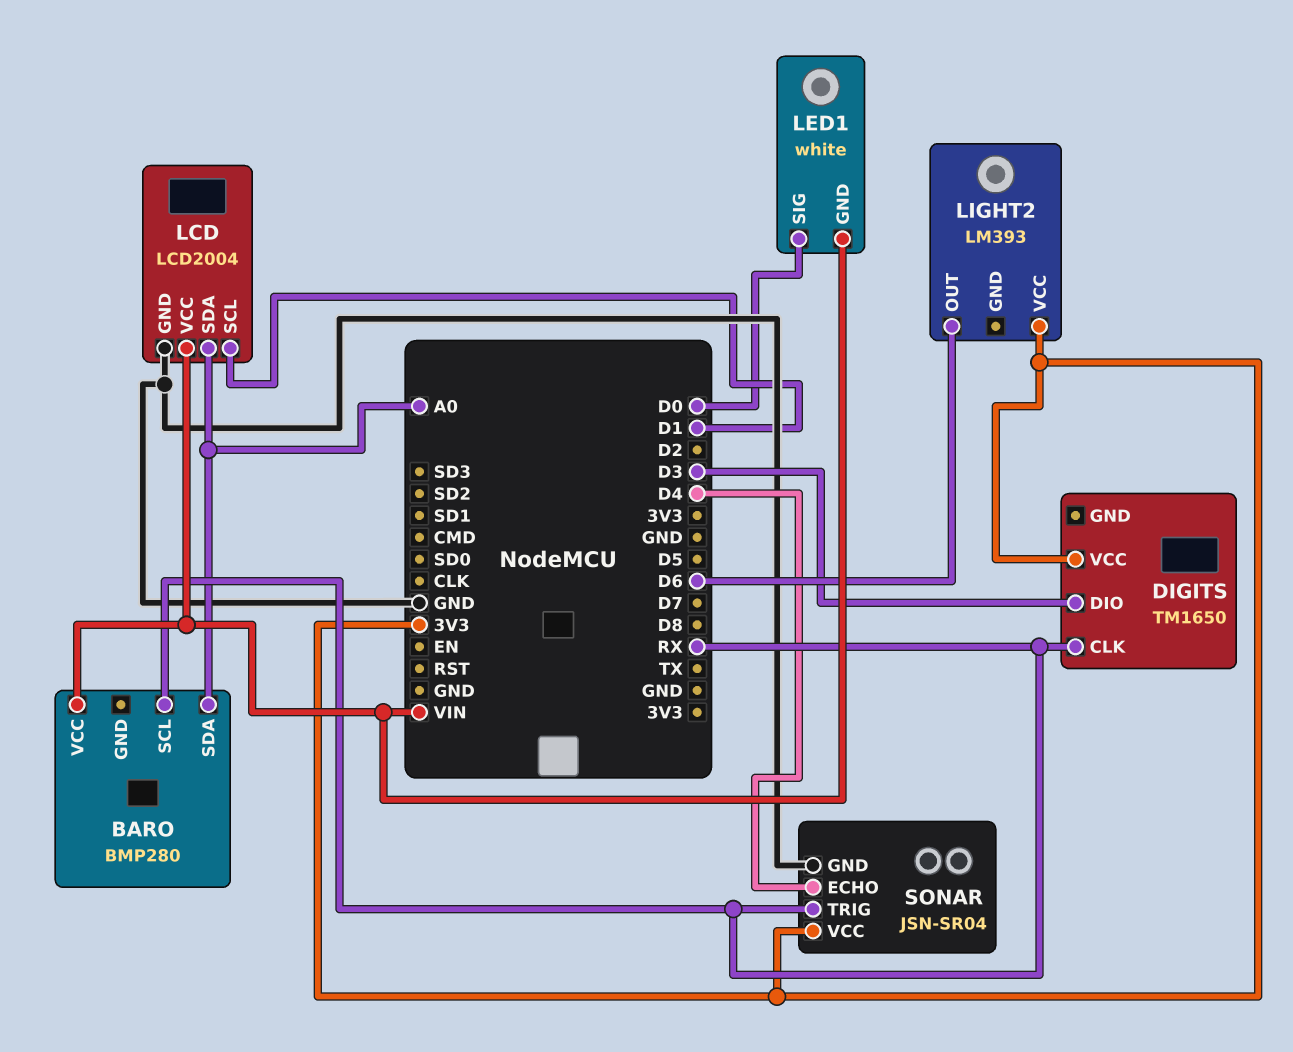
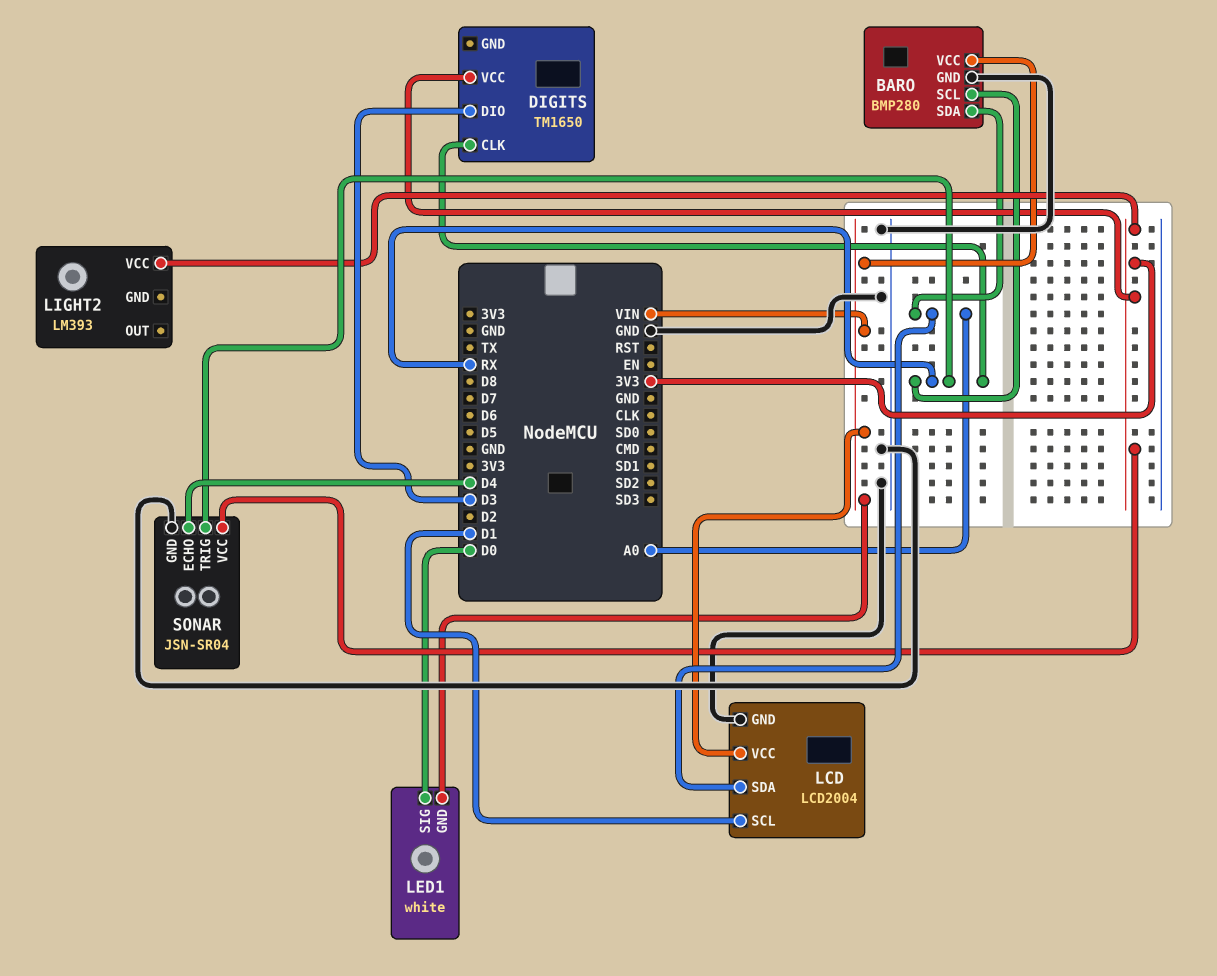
BARO pin GND: none -> GND
LIGHT2 pin OUT: D6 -> none

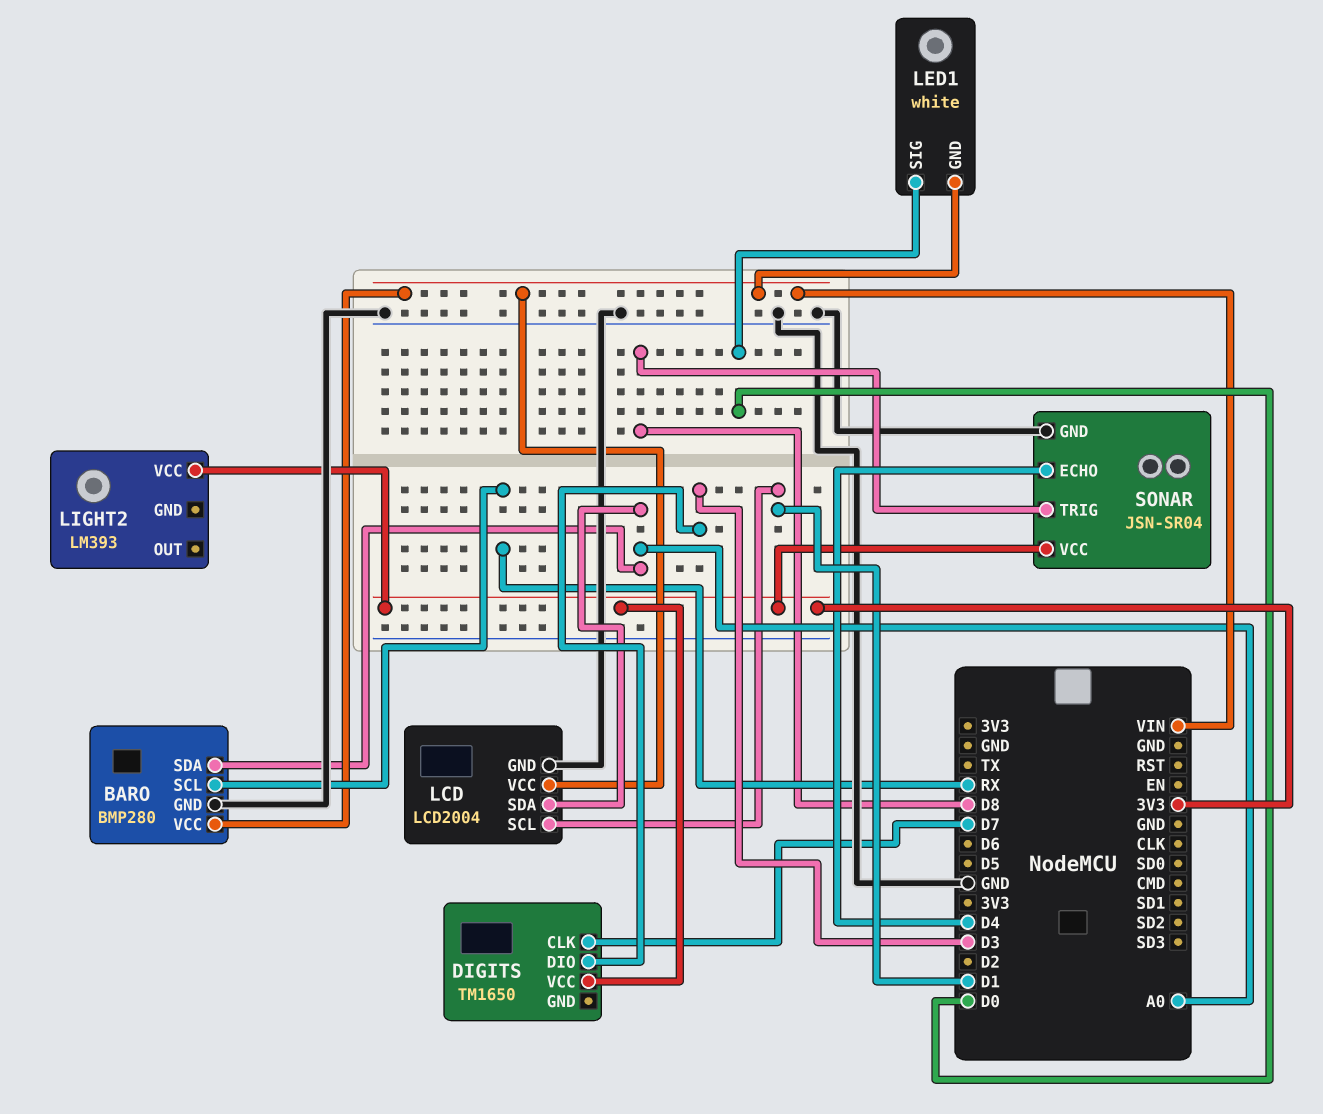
DIGITS pin CLK: RX -> D7
SONAR pin TRIG: RX -> D8

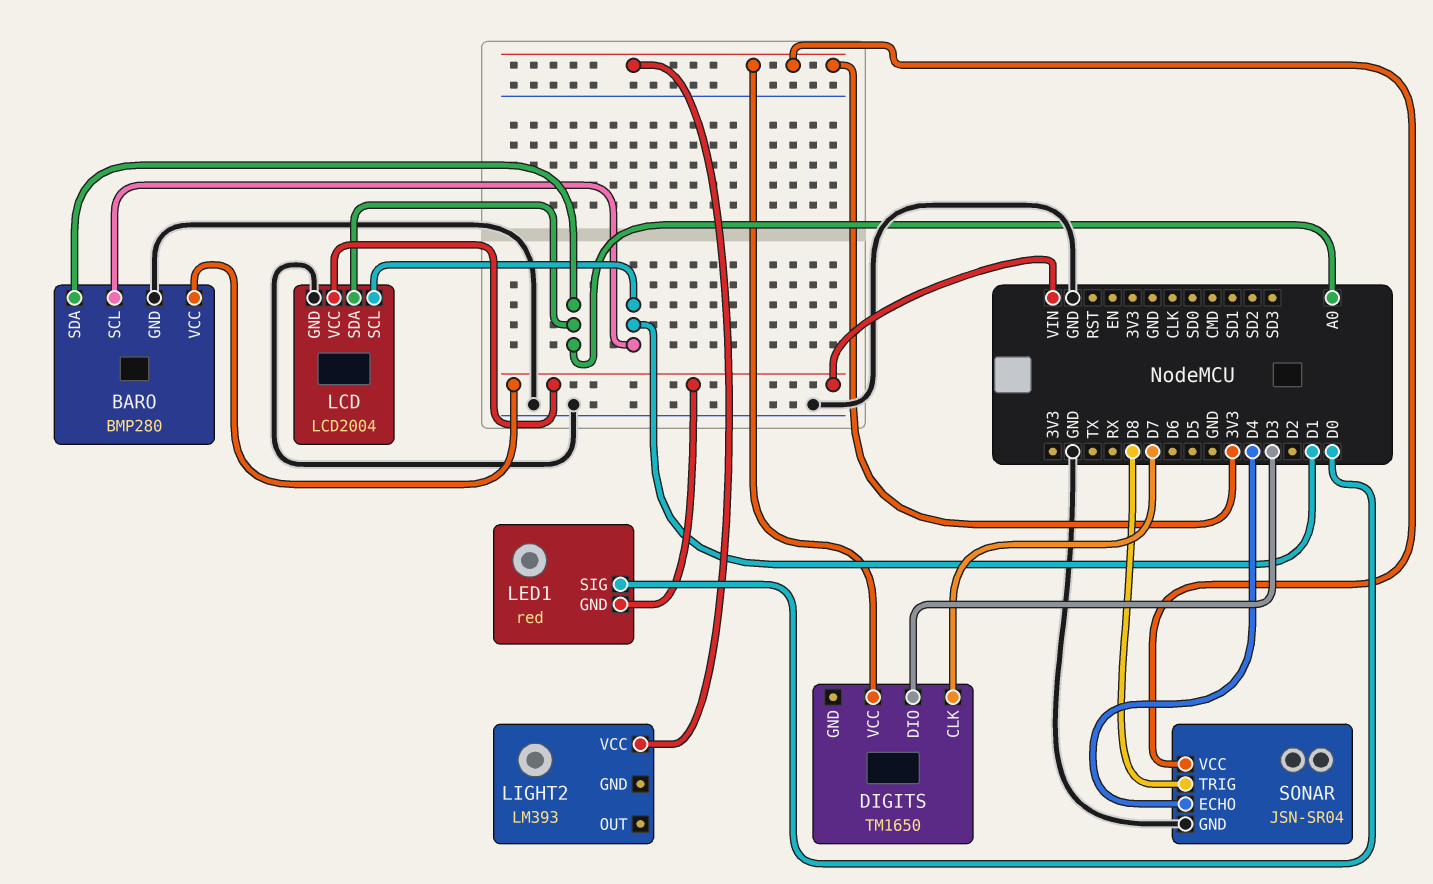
BARO pin SCL: RX -> D1
LED1: white -> red

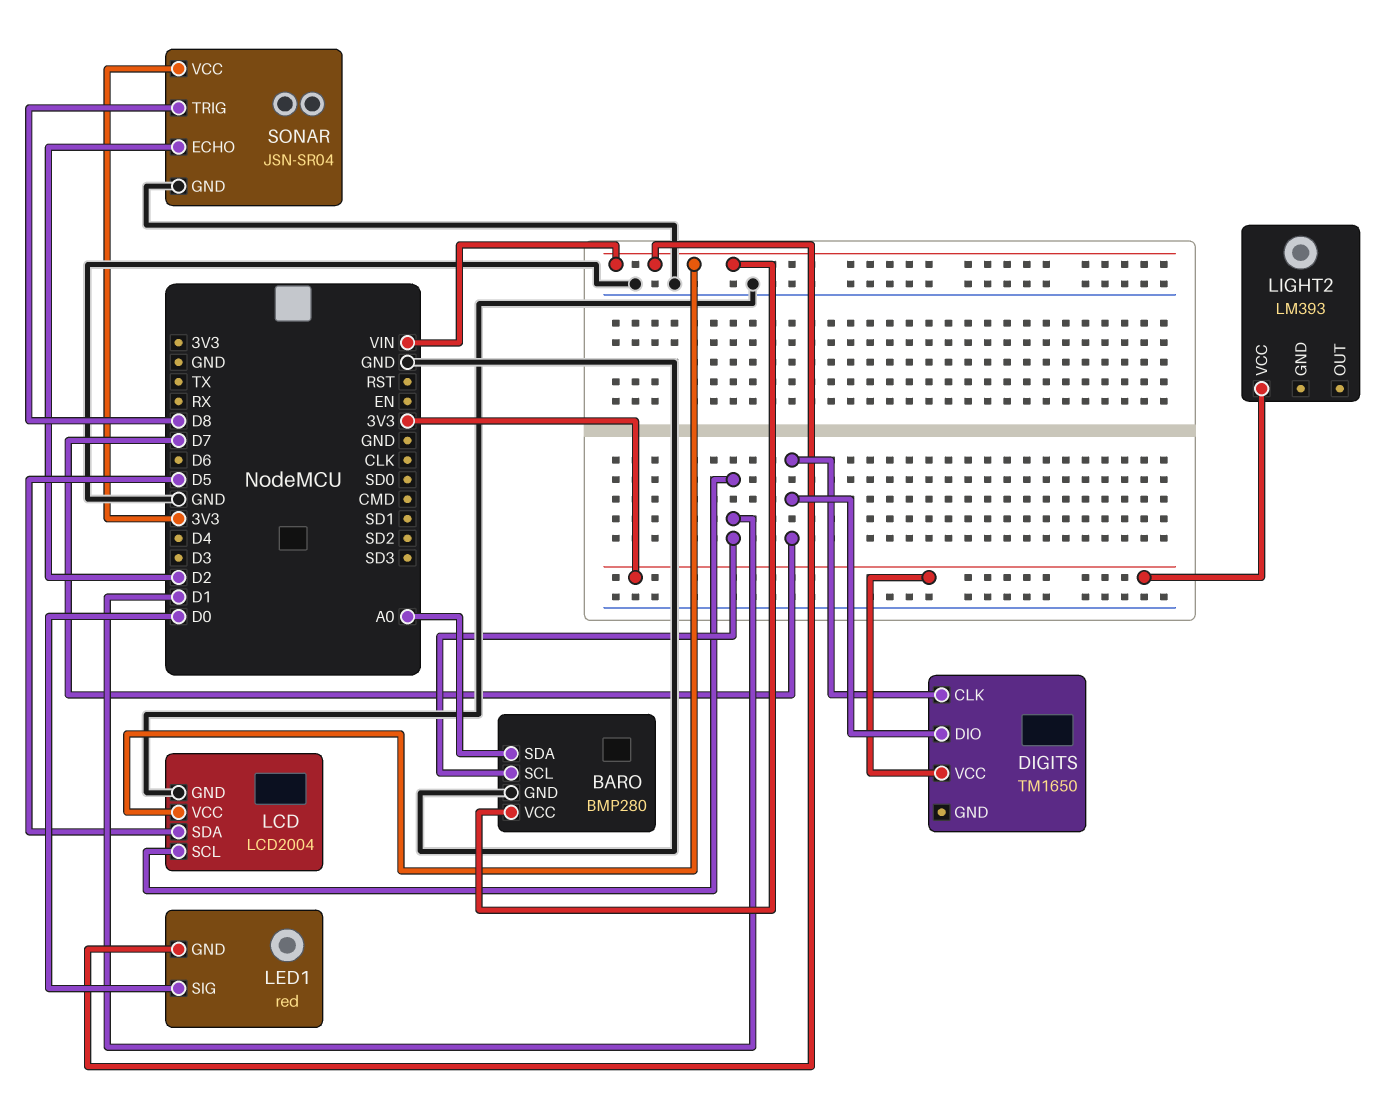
DIGITS pin DIO: D3 -> D7
LCD pin SDA: A0 -> D5
SONAR pin ECHO: D4 -> D2

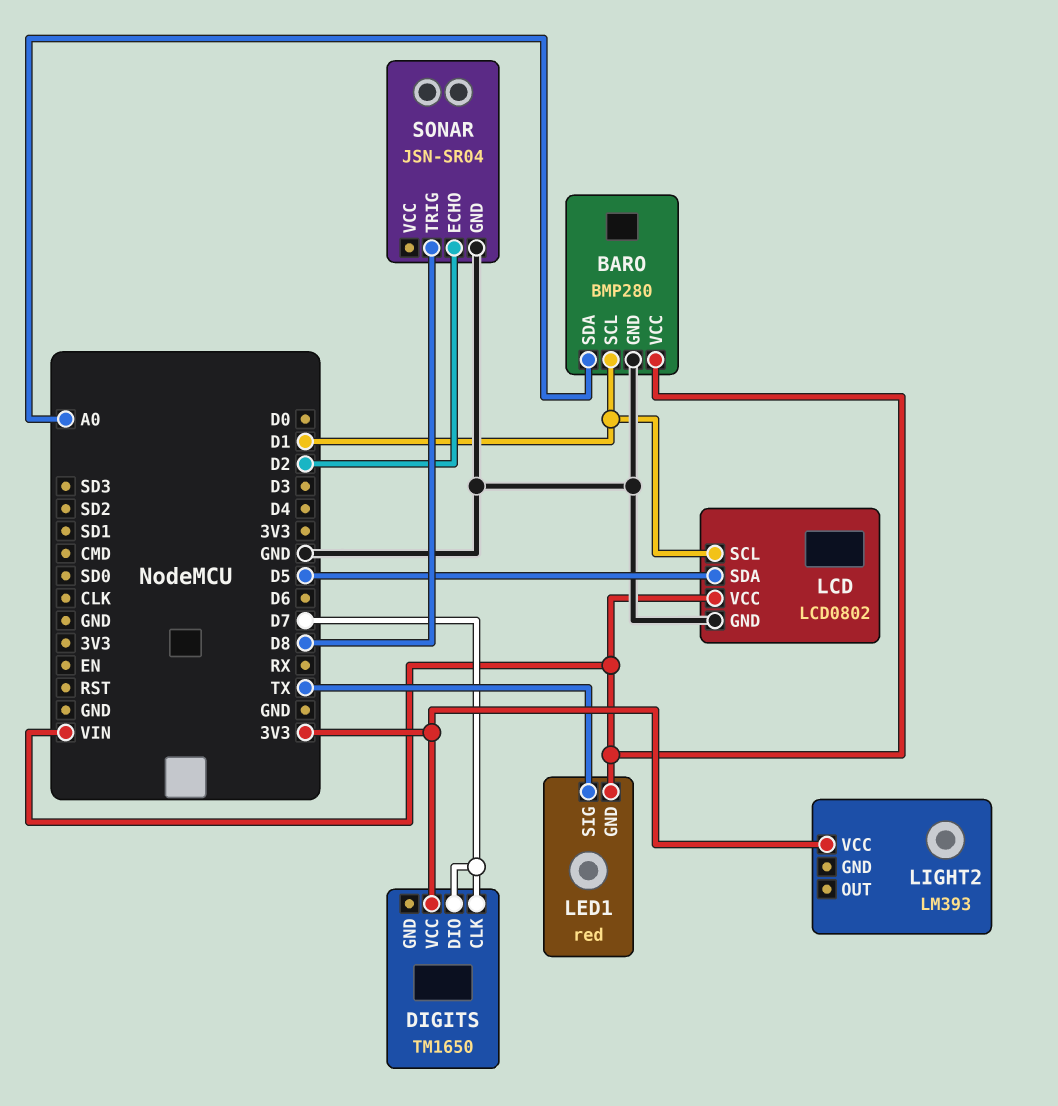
LCD: LCD2004 -> LCD0802
LED1 pin SIG: D0 -> TX
SONAR pin VCC: 3V3 -> none

